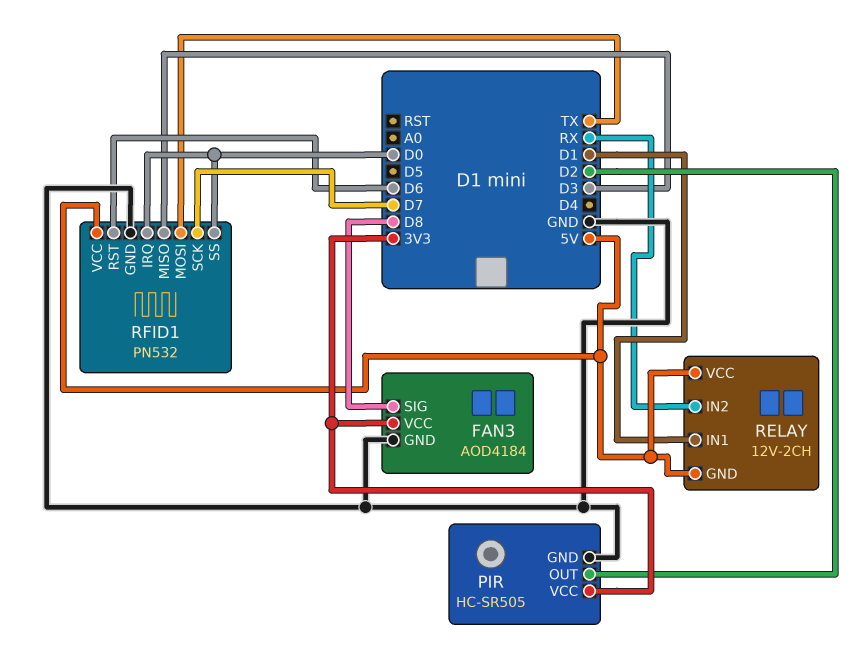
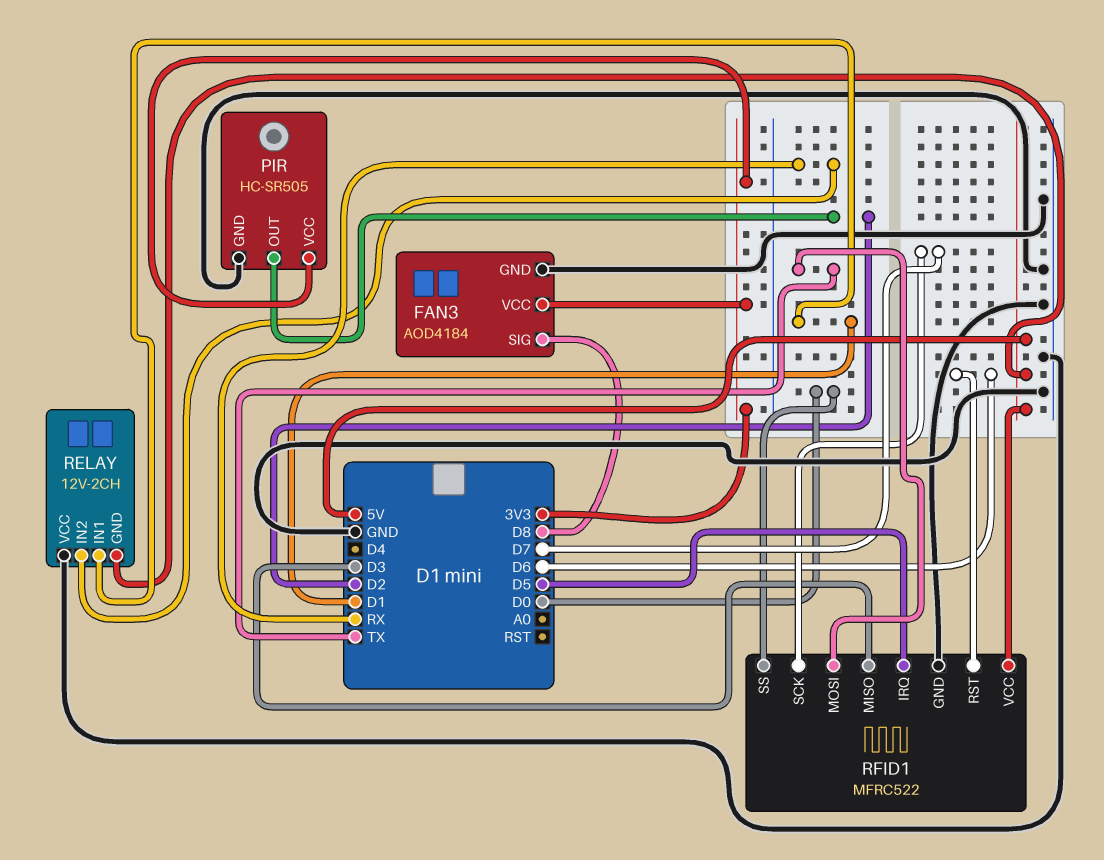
RELAY pin VCC: 5V -> GND
RFID1: PN532 -> MFRC522
RFID1 pin IRQ: D0 -> D5

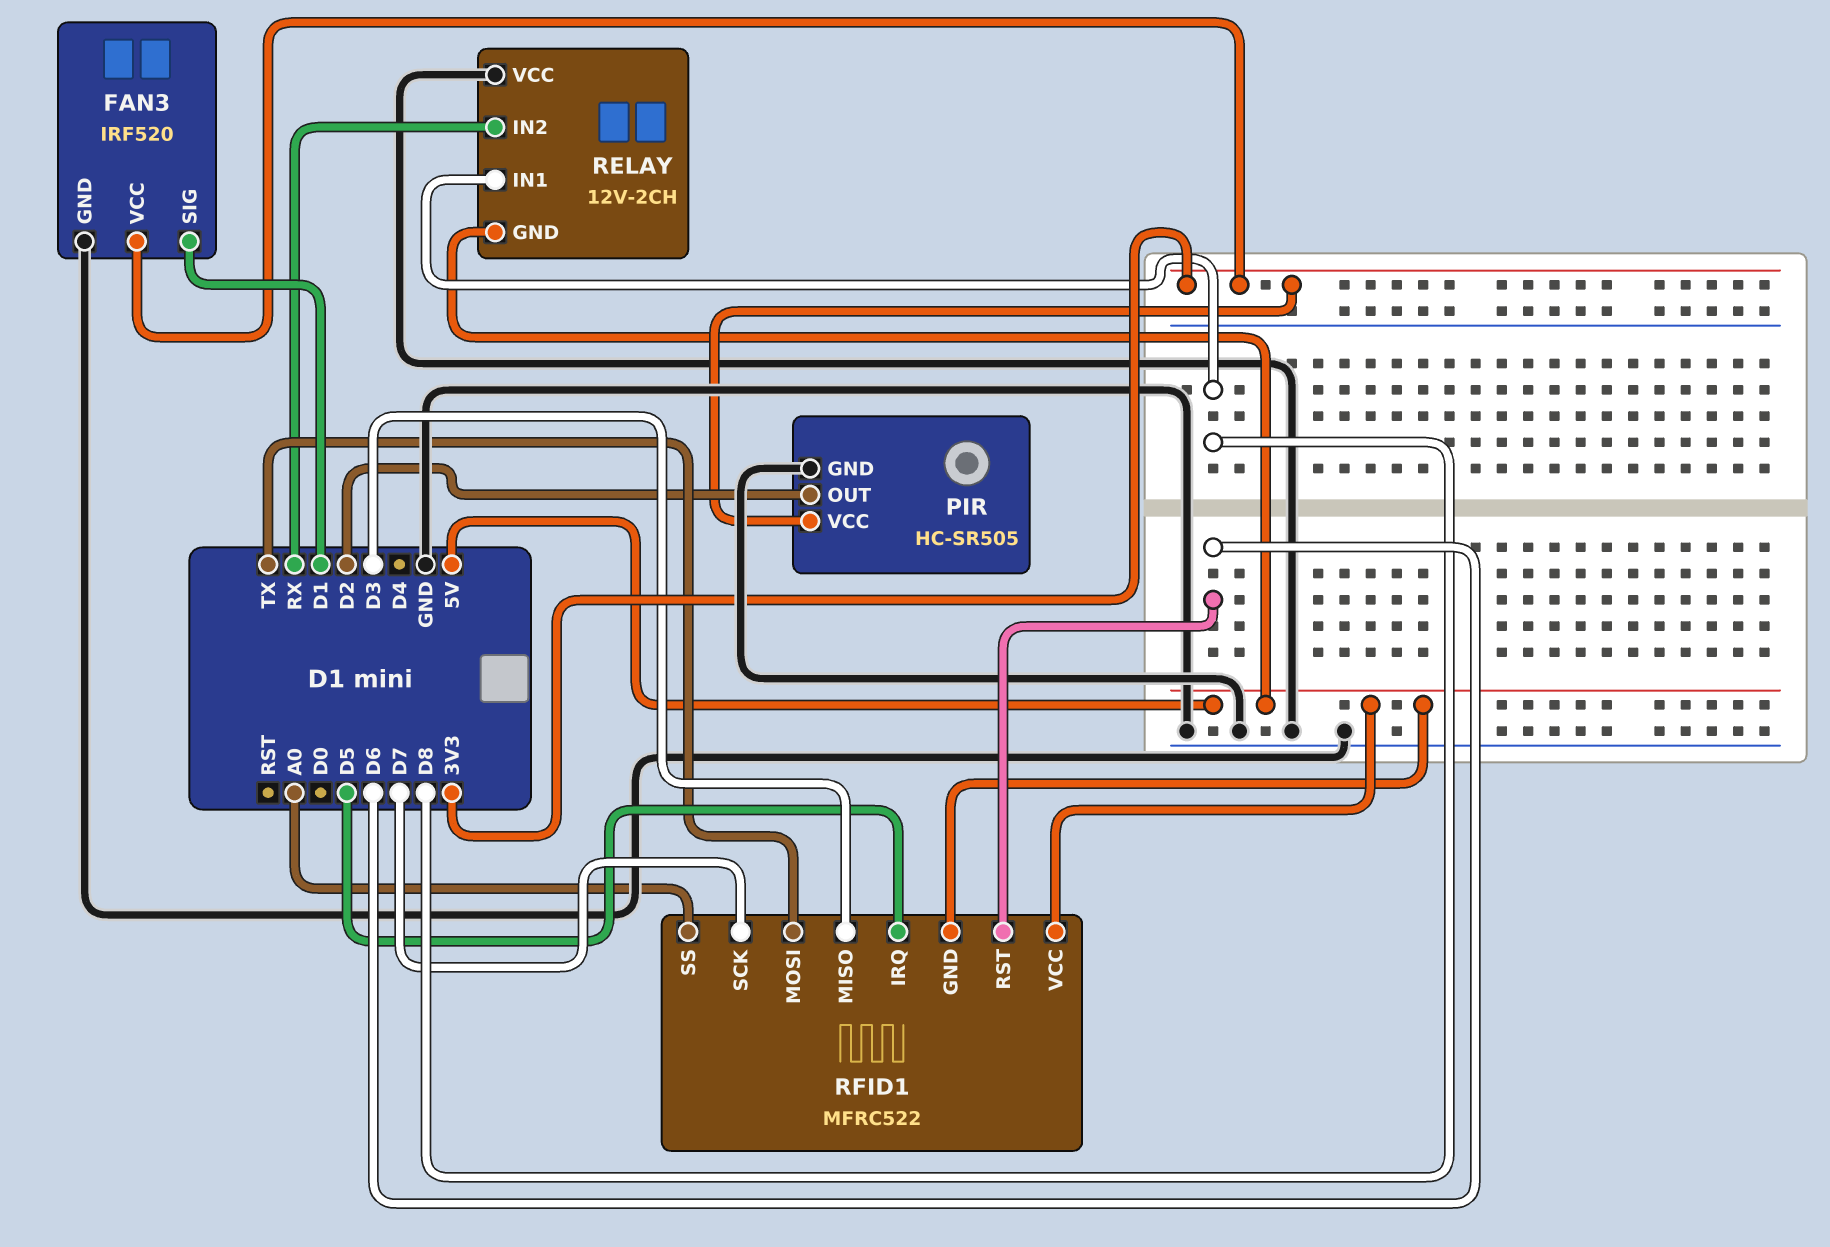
FAN3: AOD4184 -> IRF520
FAN3 pin SIG: D8 -> D1
RELAY pin IN1: D1 -> D8
RFID1 pin GND: GND -> 5V
RFID1 pin SS: D0 -> A0

